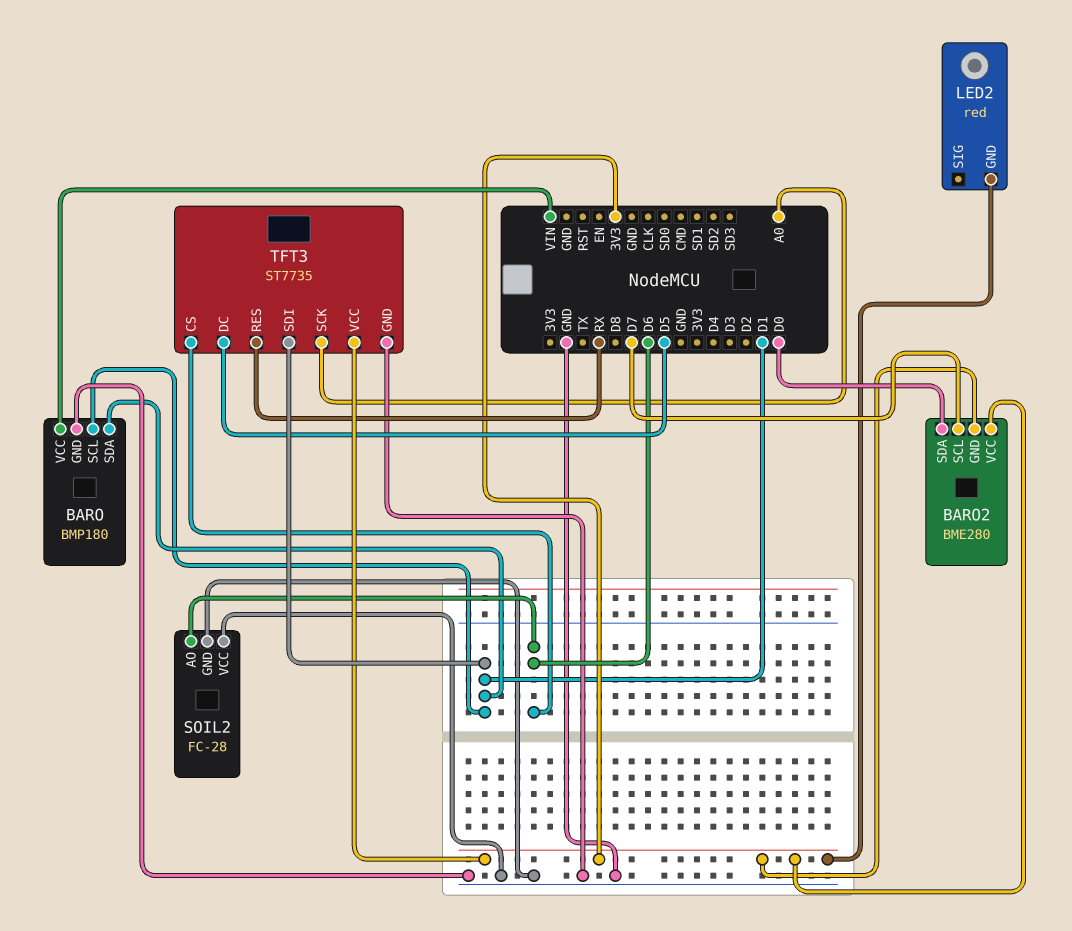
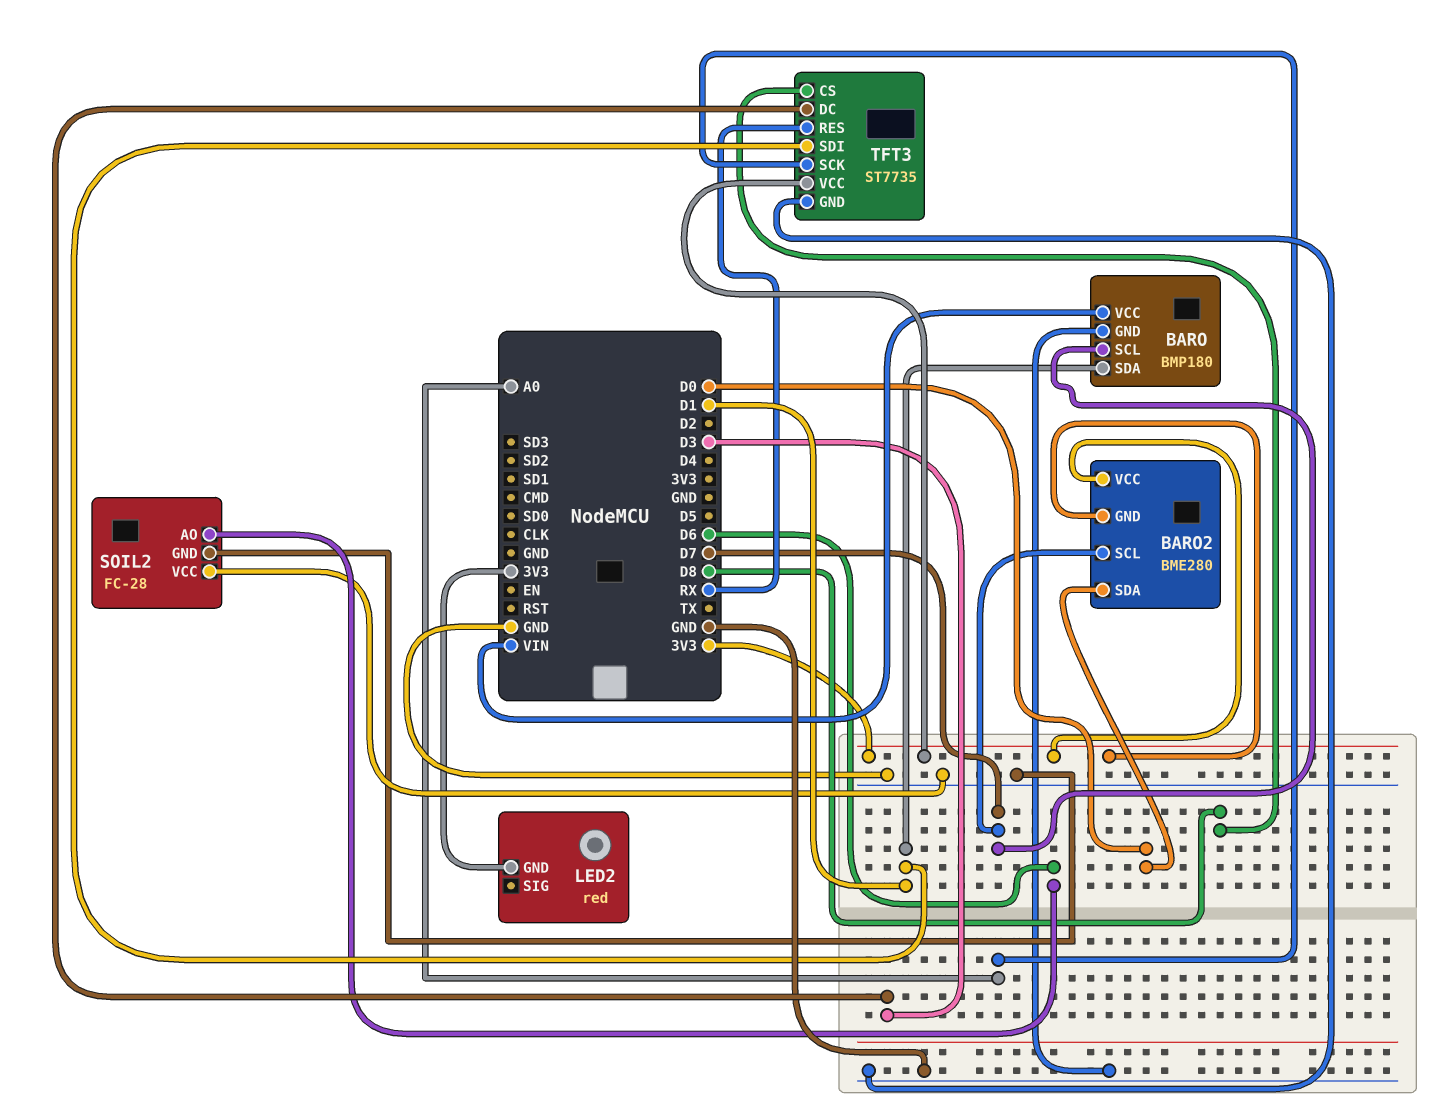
BARO pin SCL: D1 -> D7
TFT3 pin CS: D6 -> D8
TFT3 pin DC: D5 -> D3

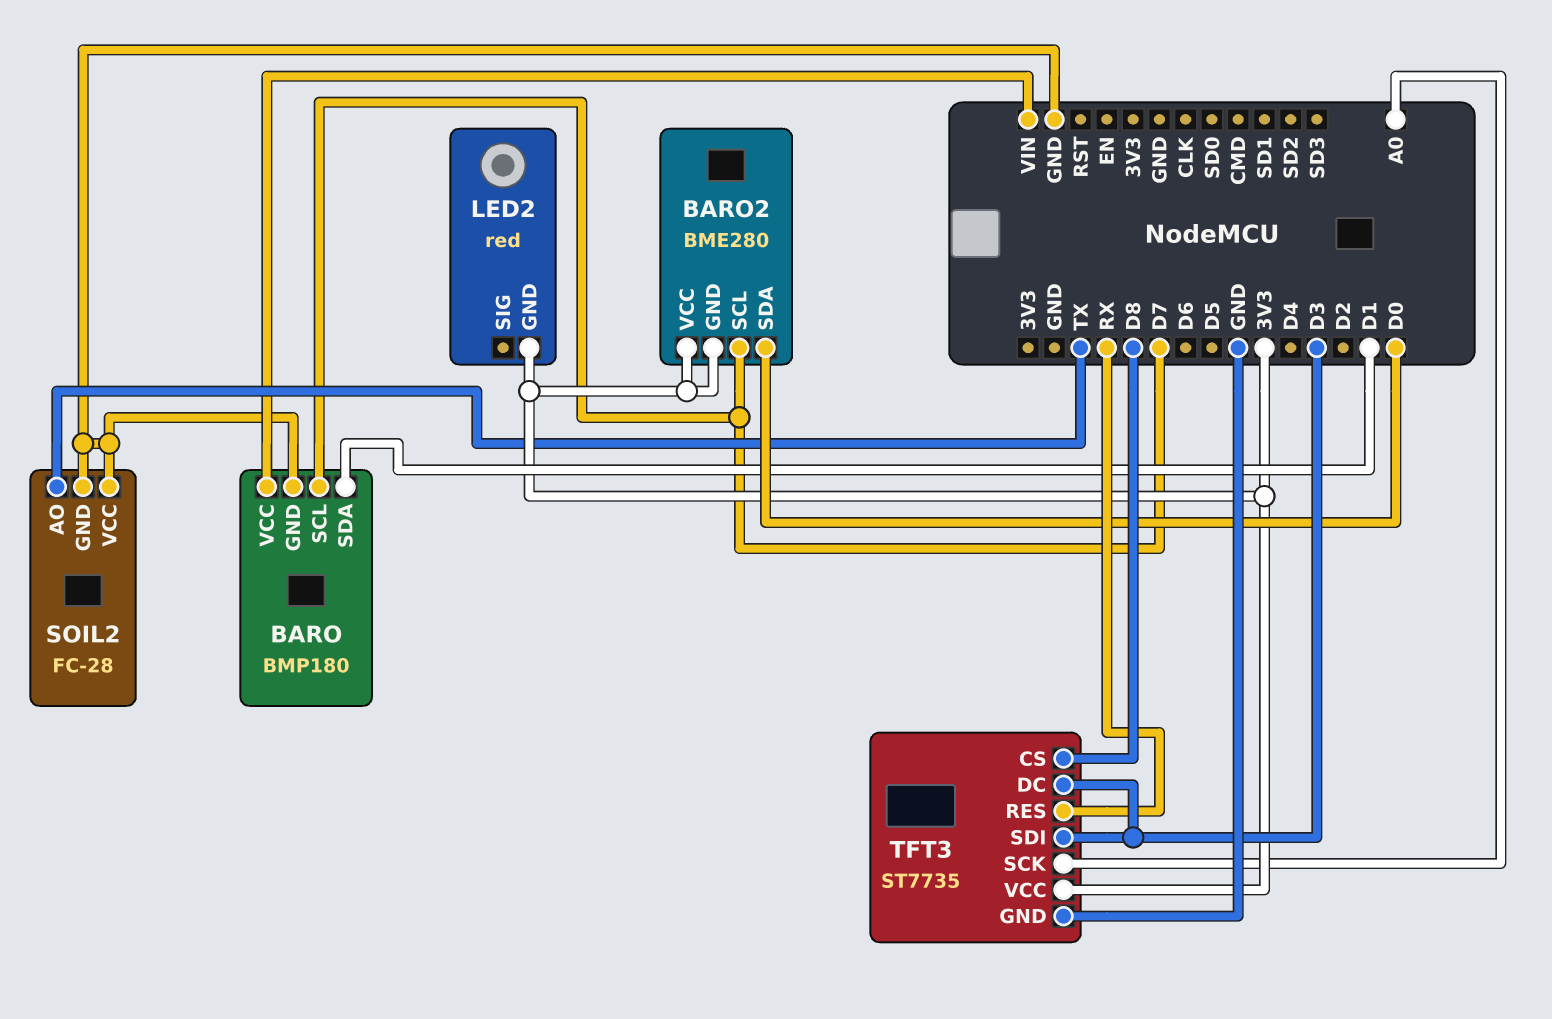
SOIL2 pin AO: D6 -> TX
TFT3 pin SDI: D1 -> D3

